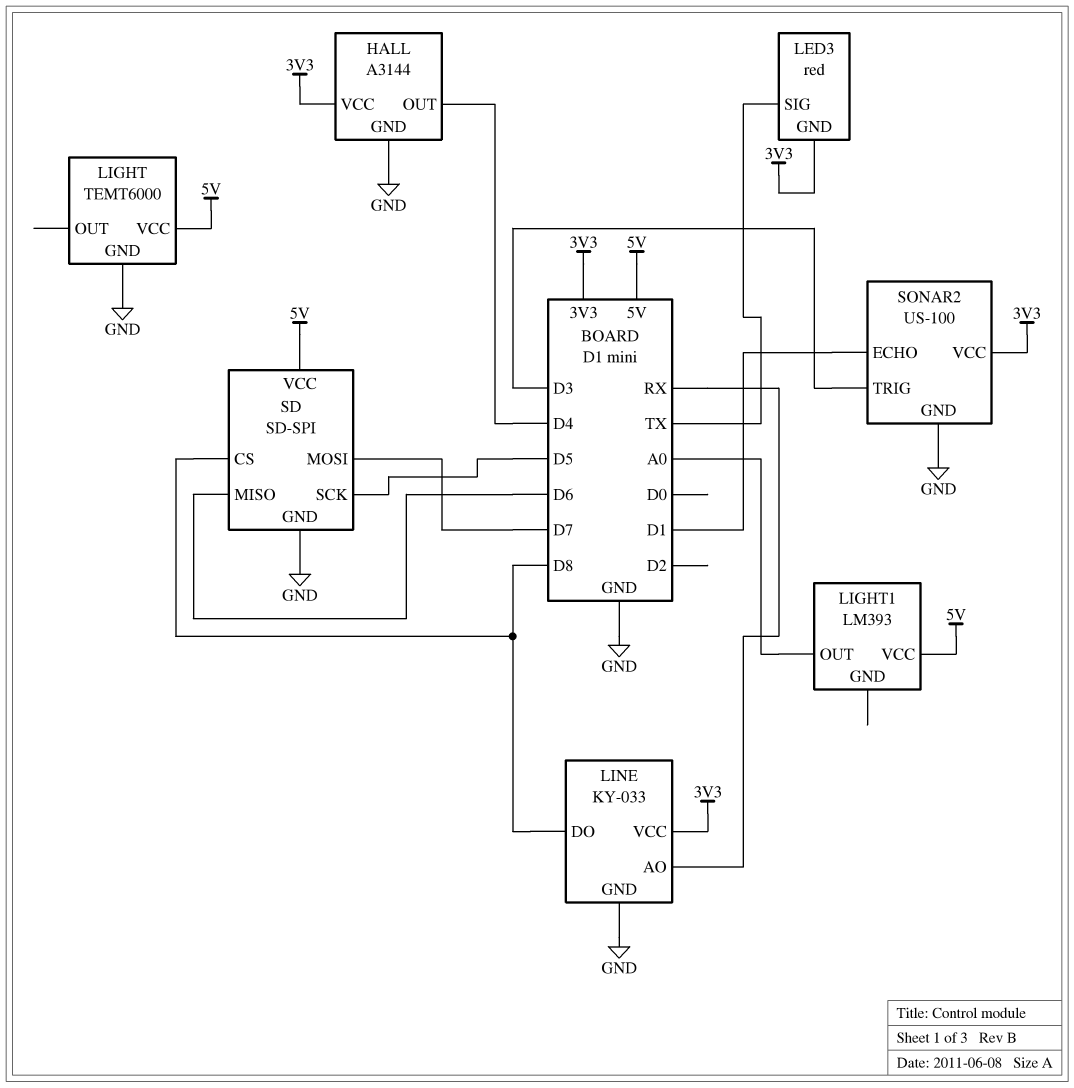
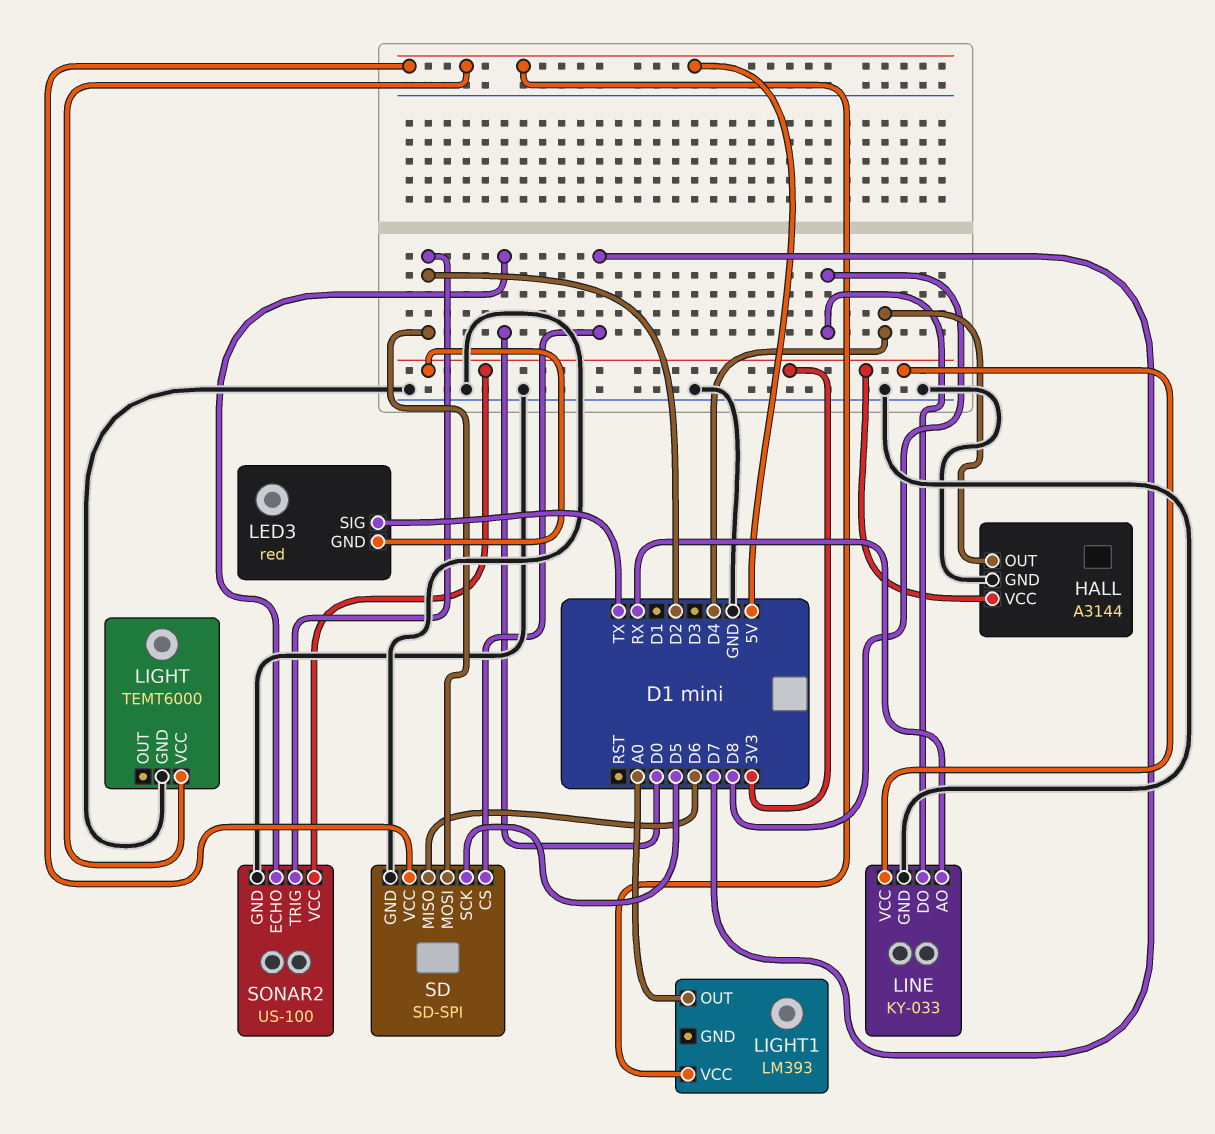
SD pin CS: D8 -> D7
SD pin MOSI: D7 -> D2
SONAR2 pin ECHO: D1 -> D0
SONAR2 pin TRIG: D3 -> D2

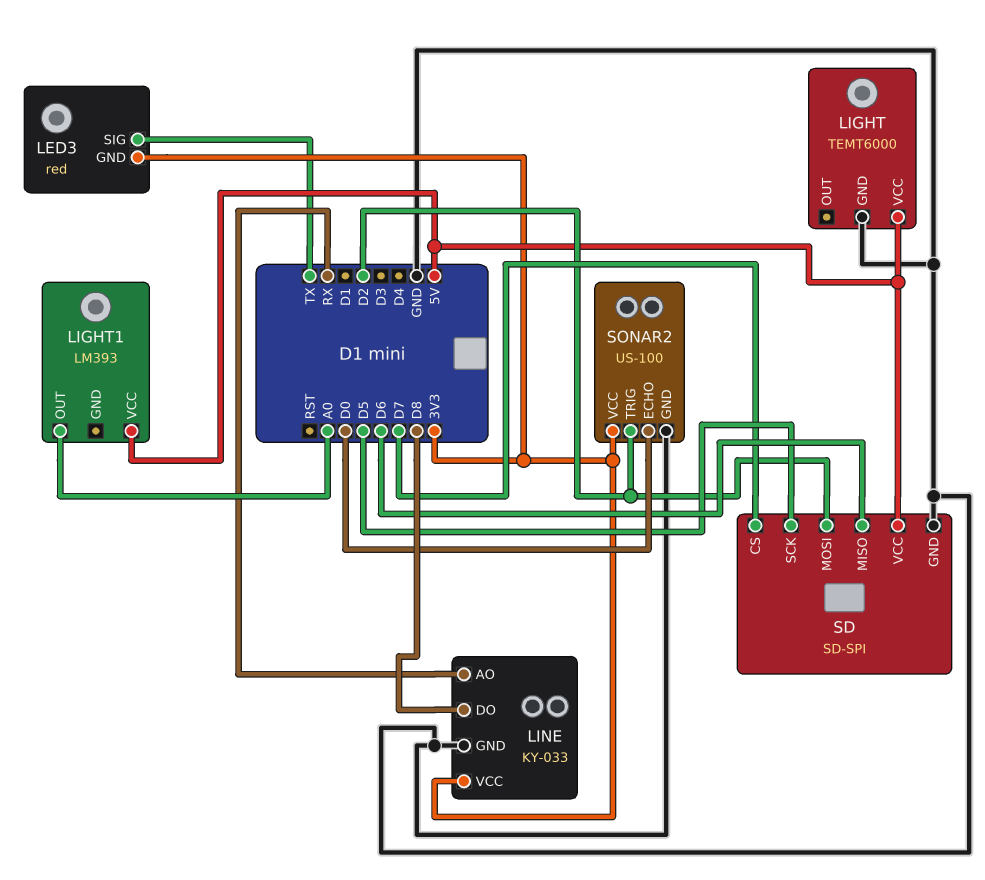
HALL: A3144 -> none
HALL pin GND: GND -> none
HALL pin OUT: D4 -> none
HALL pin VCC: 3V3 -> none

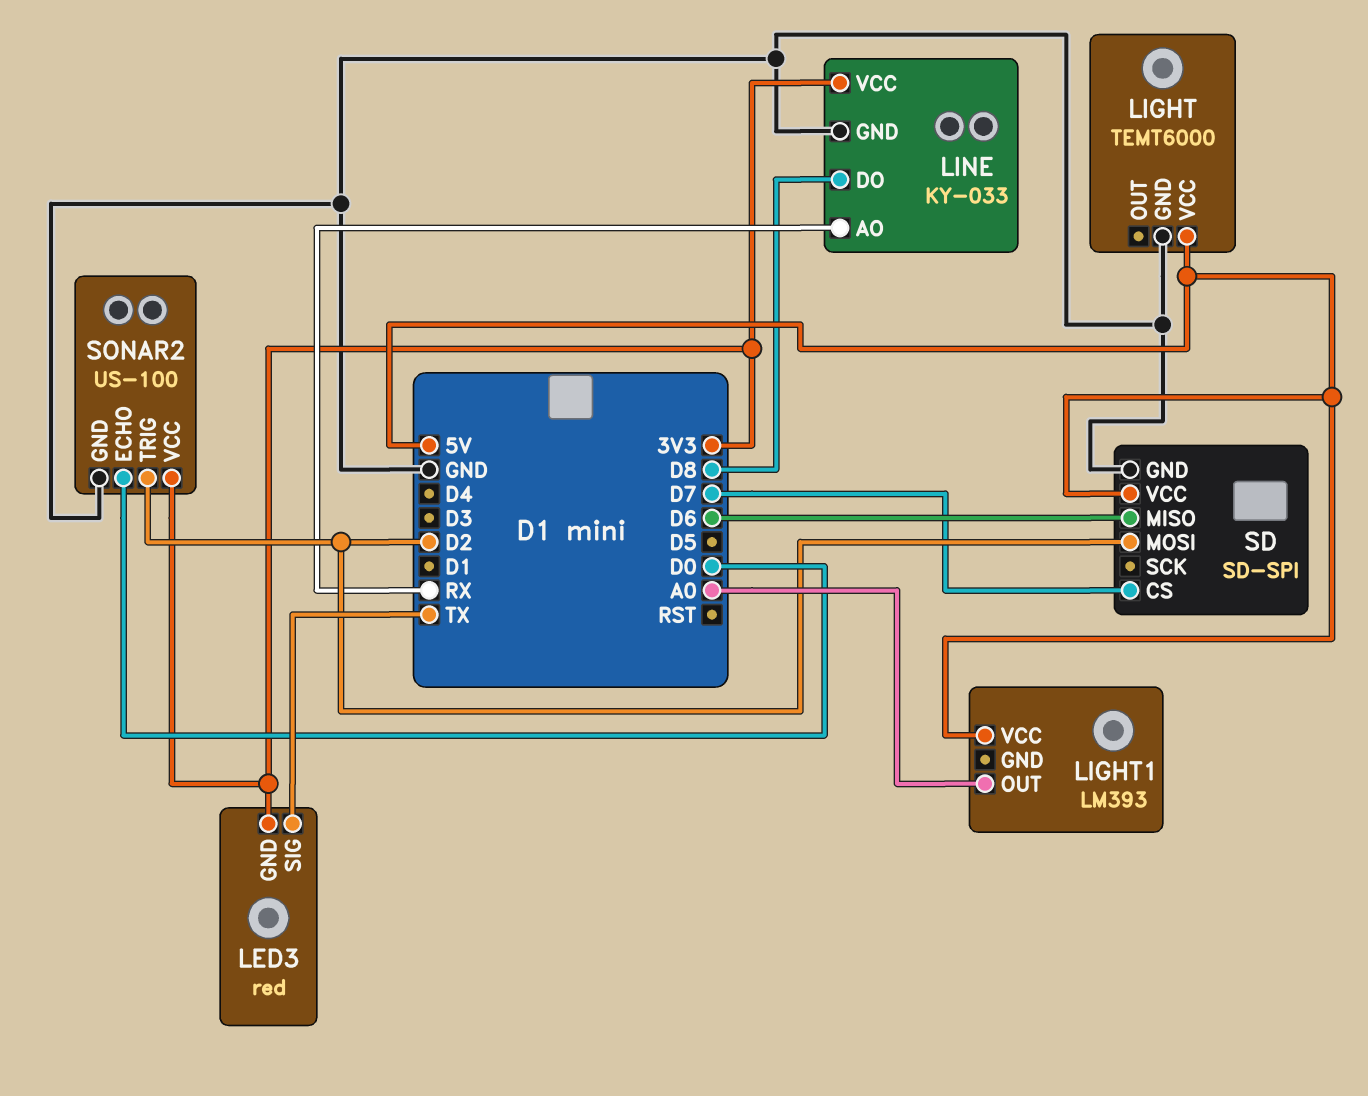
SD pin SCK: D5 -> none

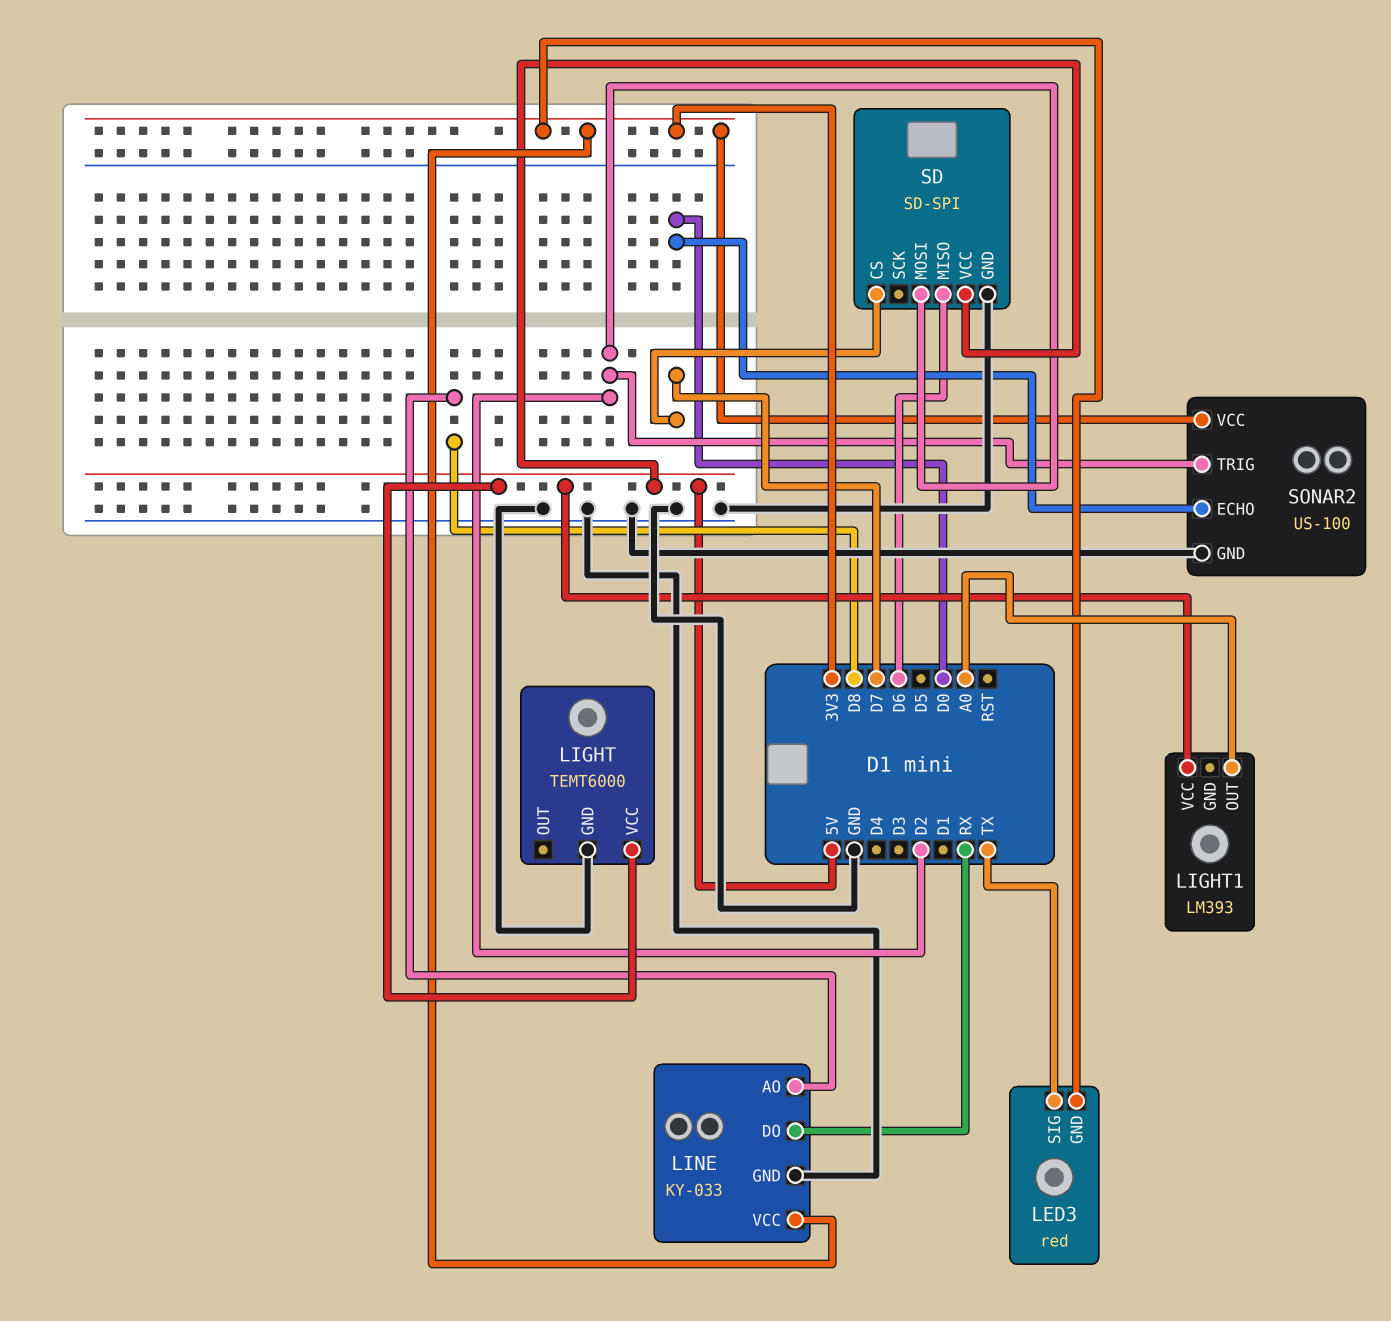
LINE pin AO: RX -> D8
LINE pin DO: D8 -> RX

